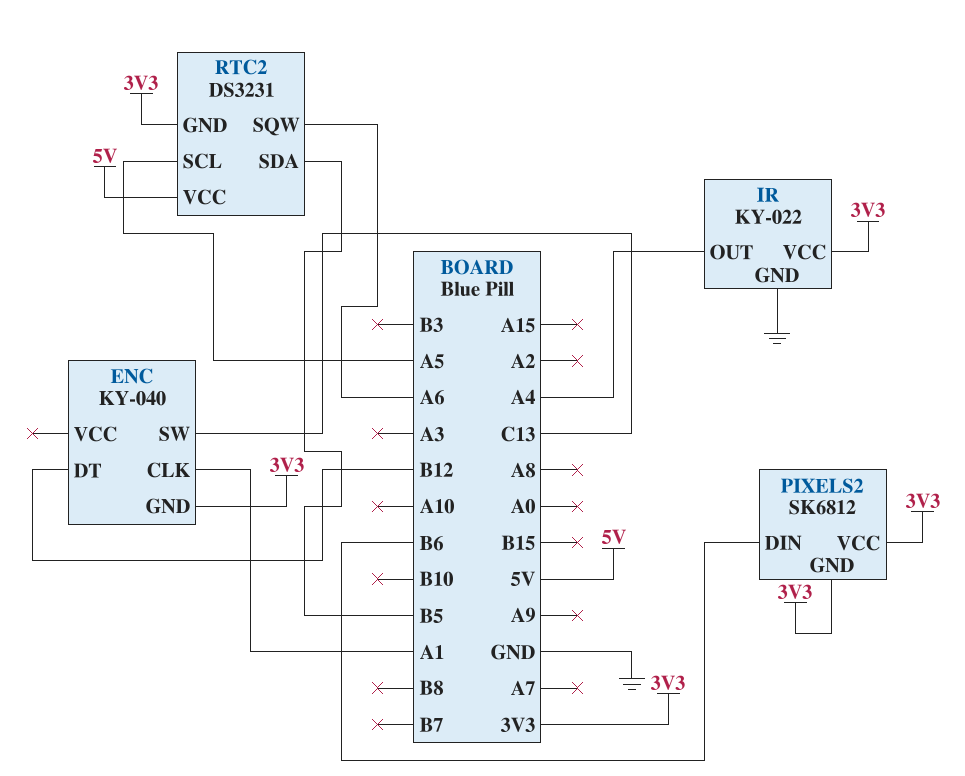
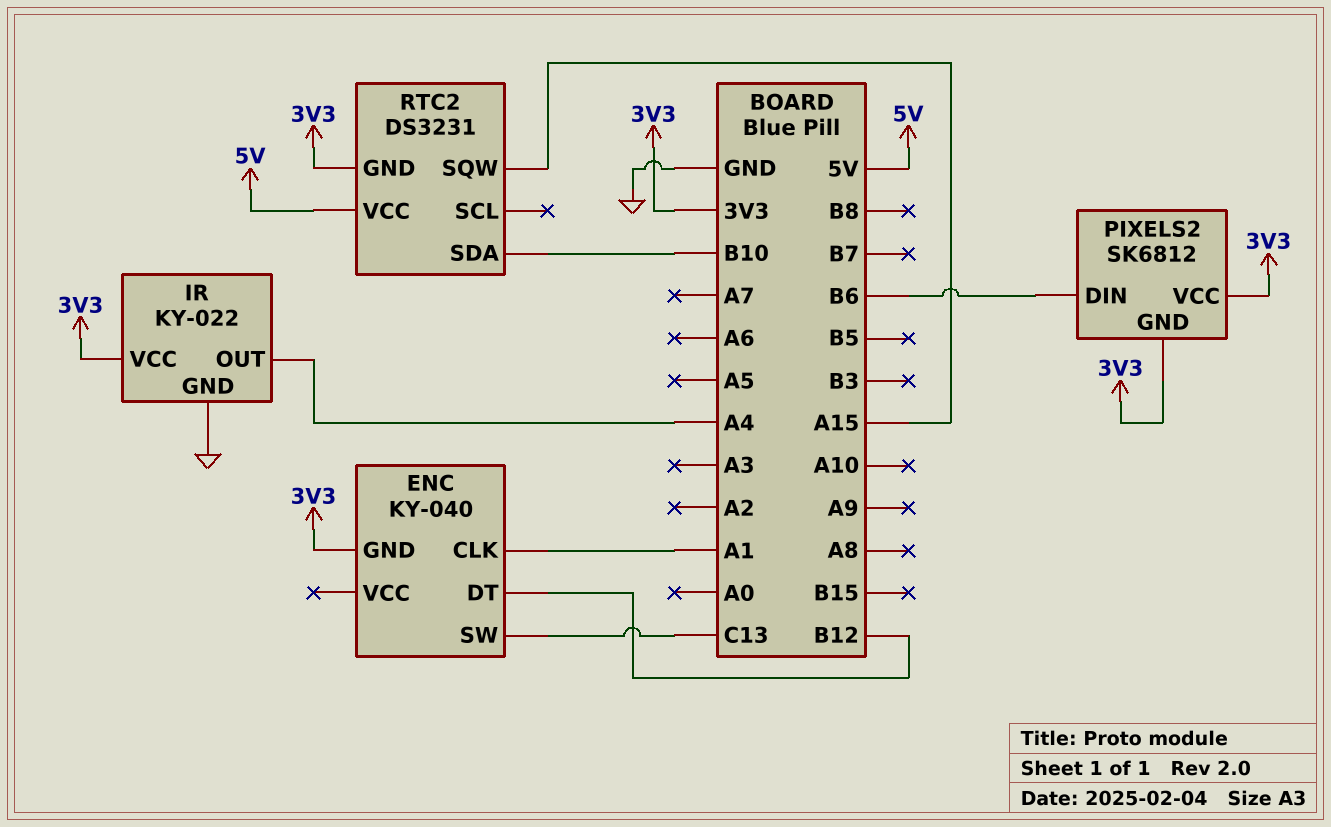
RTC2 pin SCL: A5 -> none
RTC2 pin SDA: B5 -> B10
RTC2 pin SQW: A6 -> A15

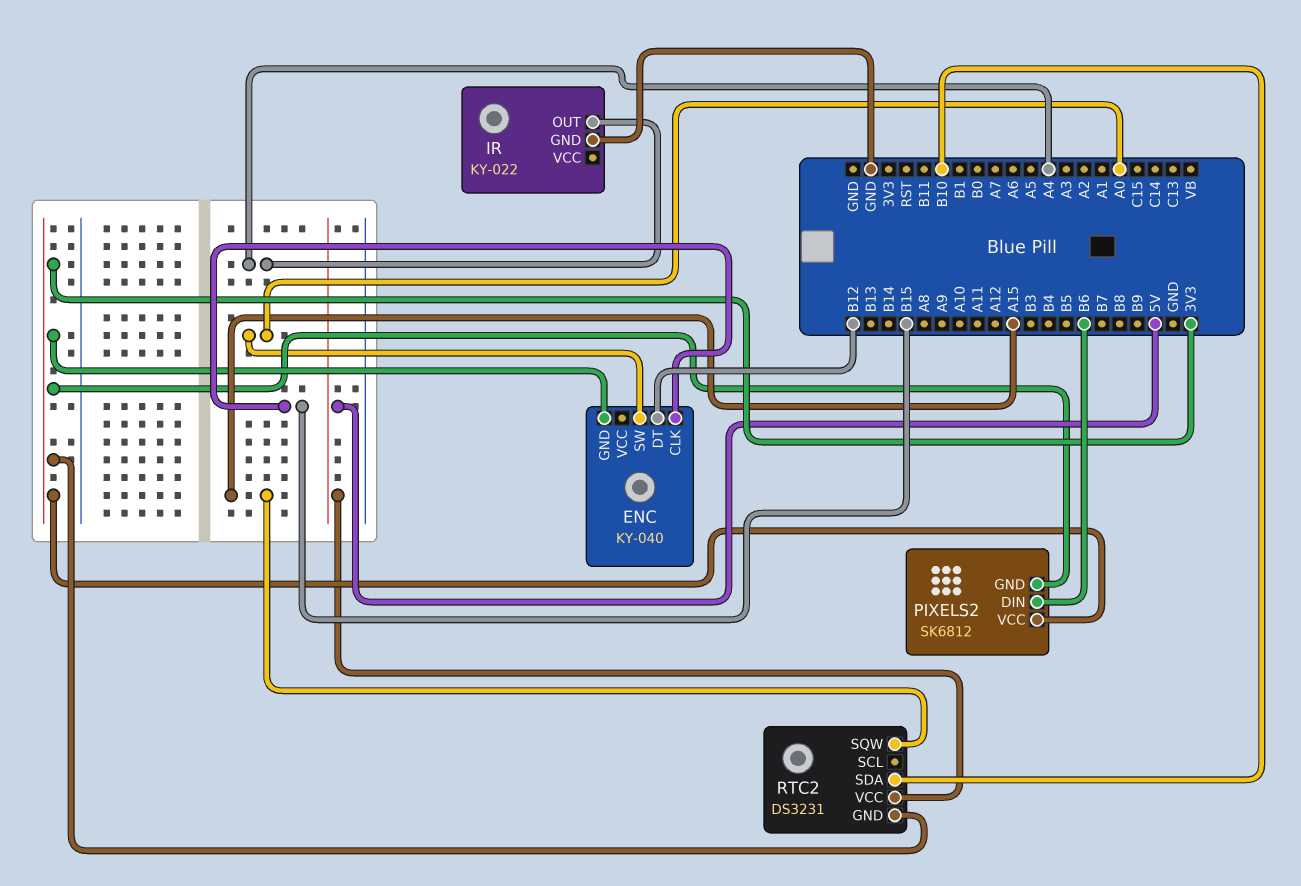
ENC pin CLK: A1 -> B15
ENC pin SW: C13 -> A0
IR pin VCC: 3V3 -> none

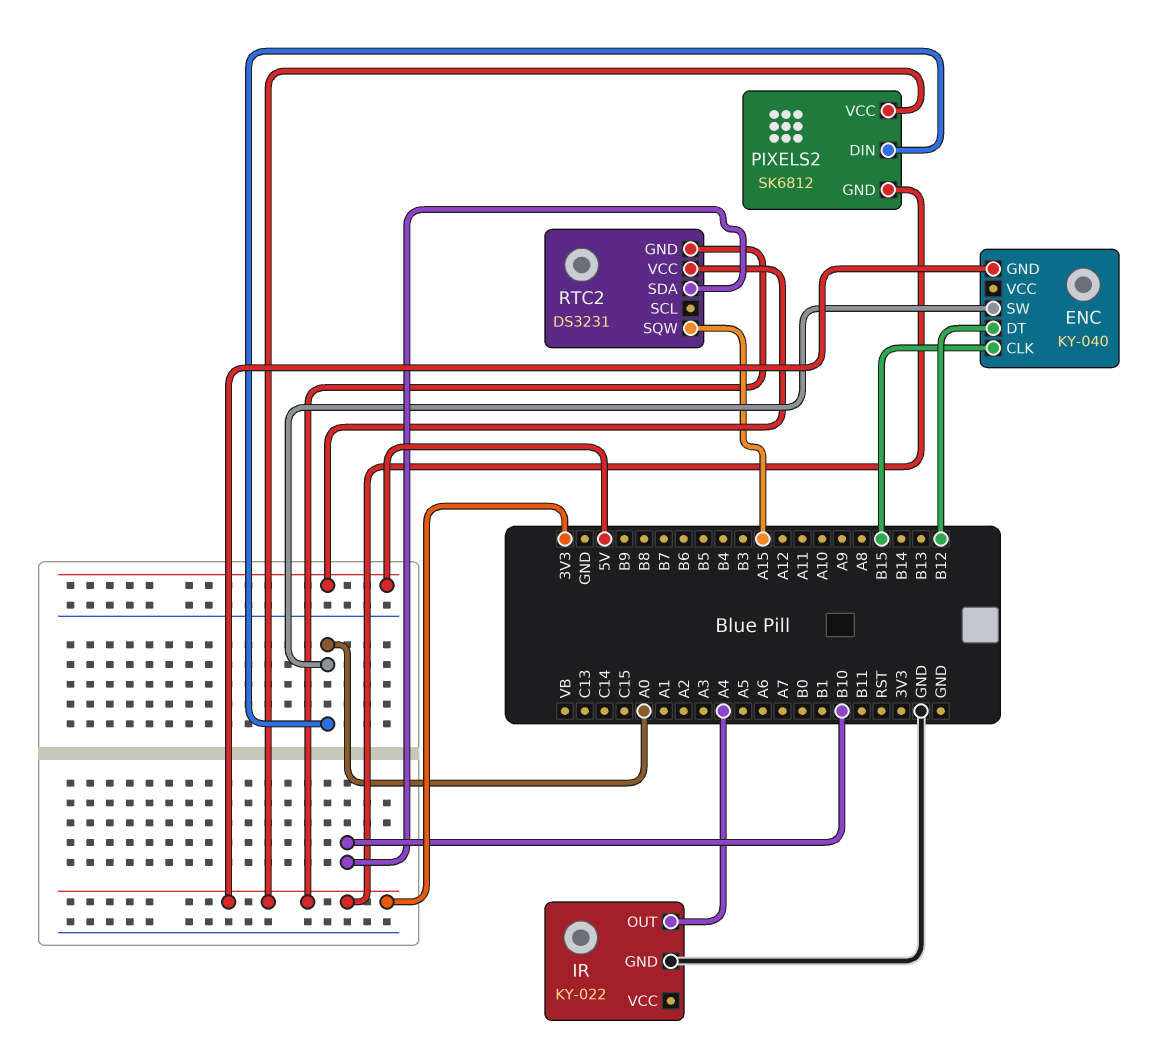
PIXELS2 pin DIN: B6 -> A0

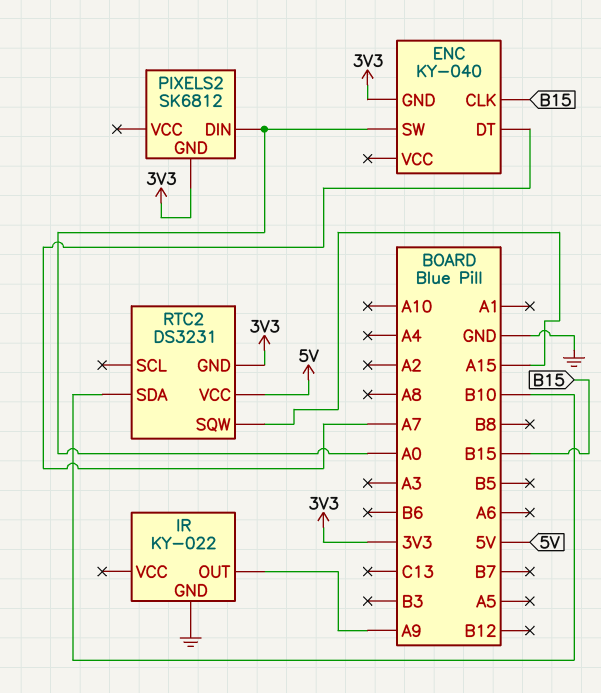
ENC pin DT: B12 -> A7
IR pin OUT: A4 -> A9
PIXELS2 pin VCC: 3V3 -> none

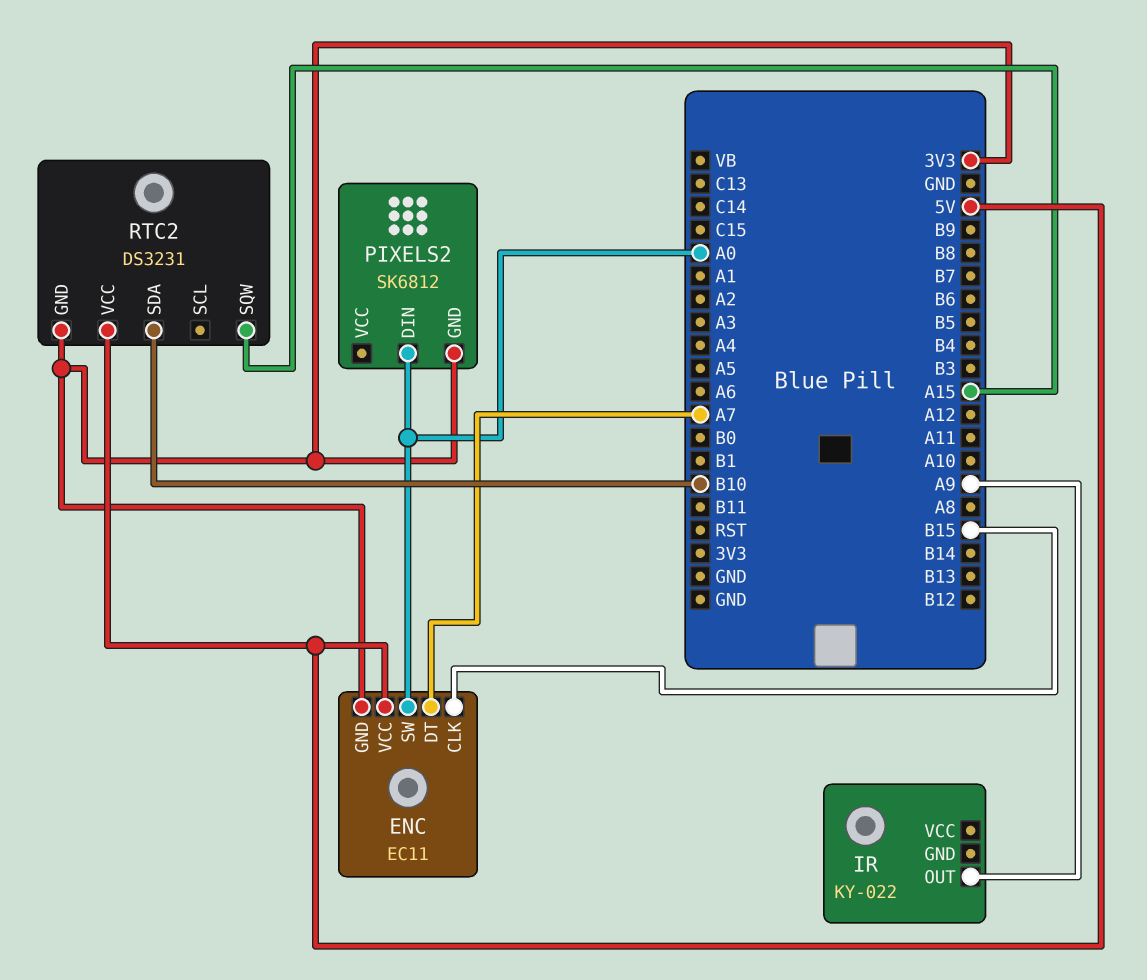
ENC: KY-040 -> EC11
ENC pin VCC: none -> 5V
IR pin GND: GND -> none

